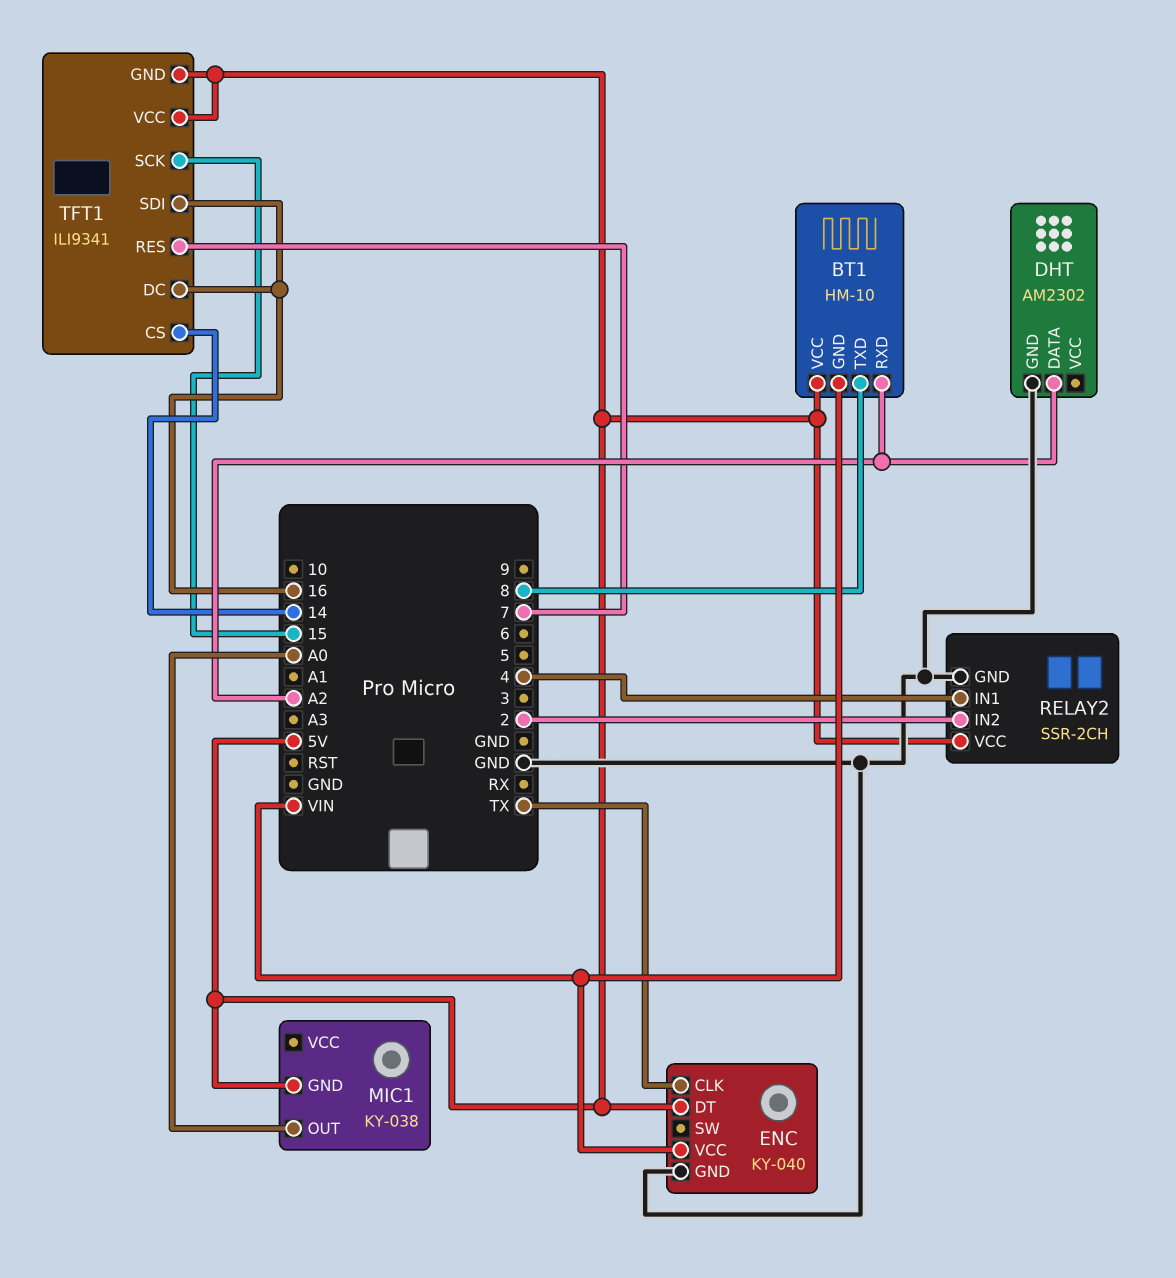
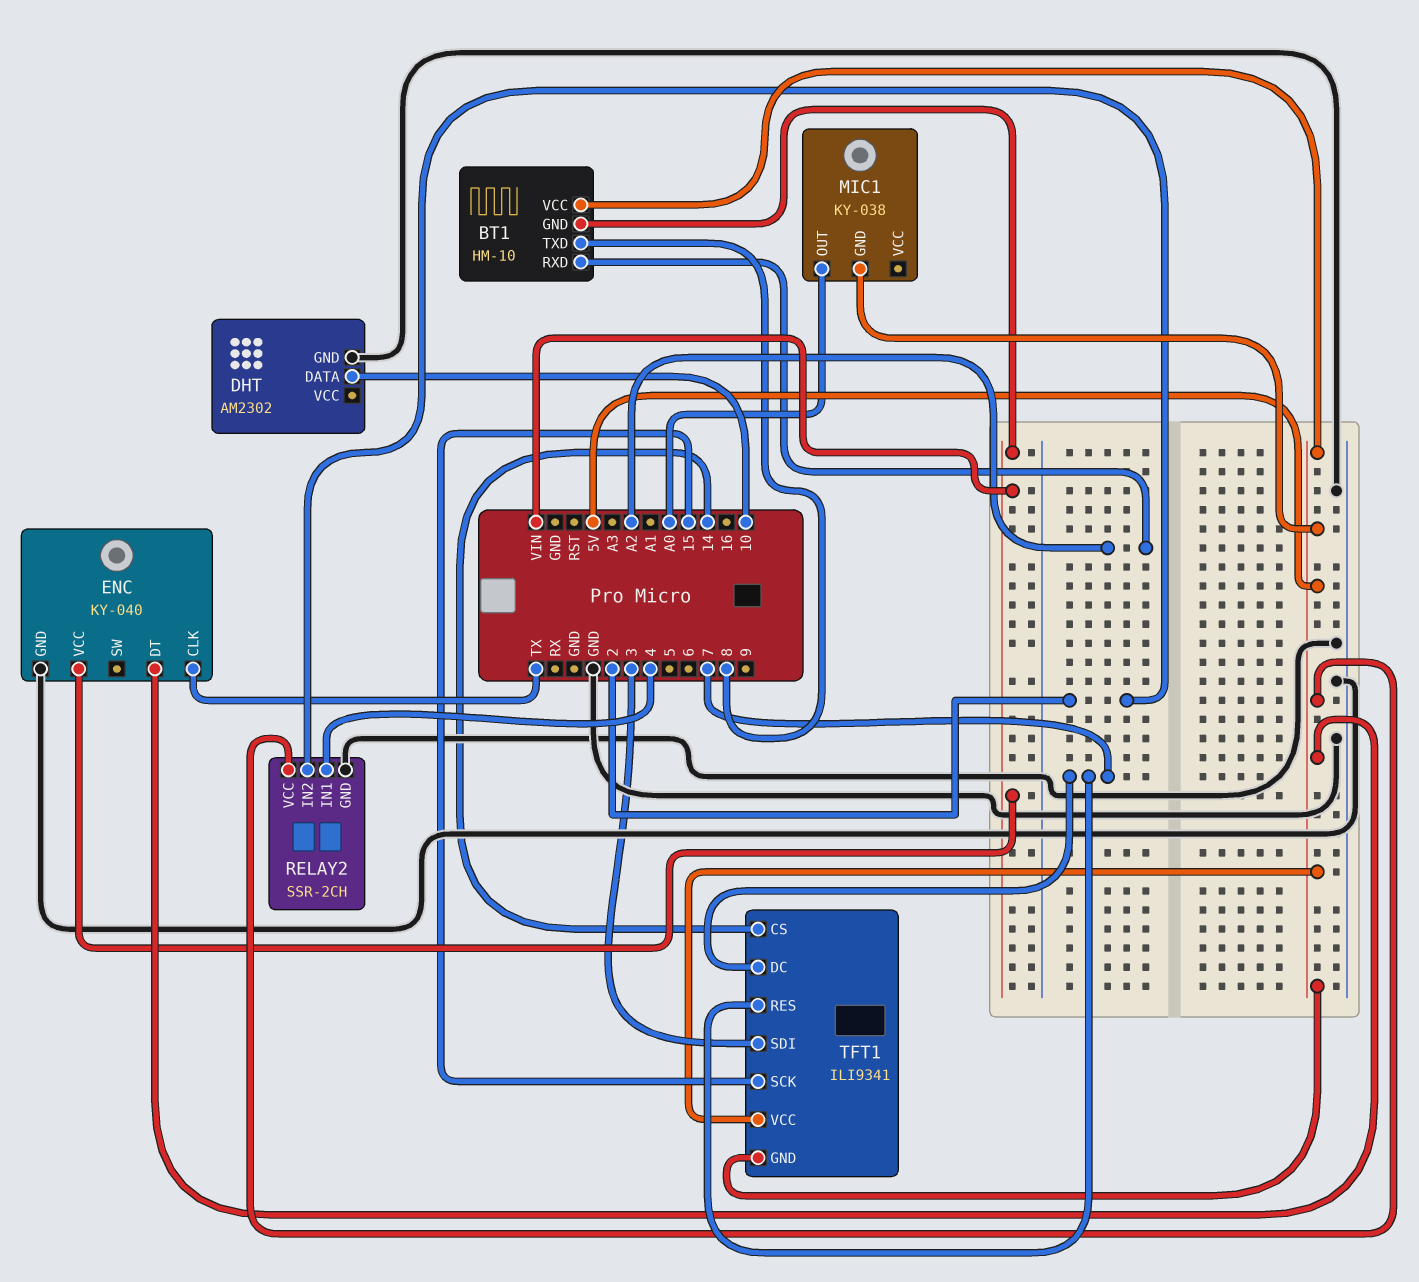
DHT pin DATA: A2 -> 10
TFT1 pin DC: 16 -> 7
TFT1 pin SDI: 16 -> 3

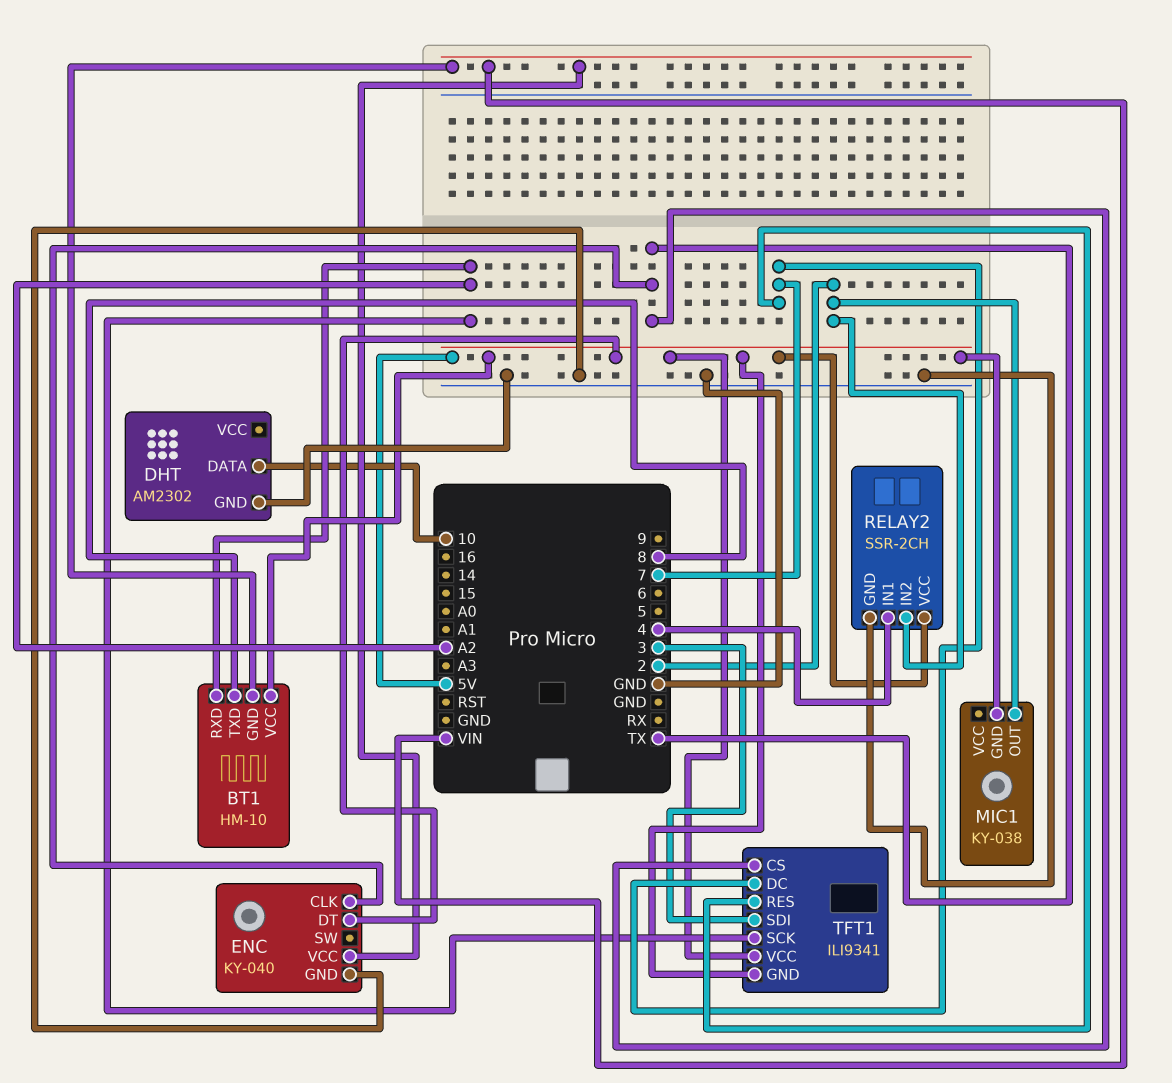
MIC1 pin OUT: A0 -> 2
TFT1 pin CS: 14 -> TX
TFT1 pin SCK: 15 -> A2

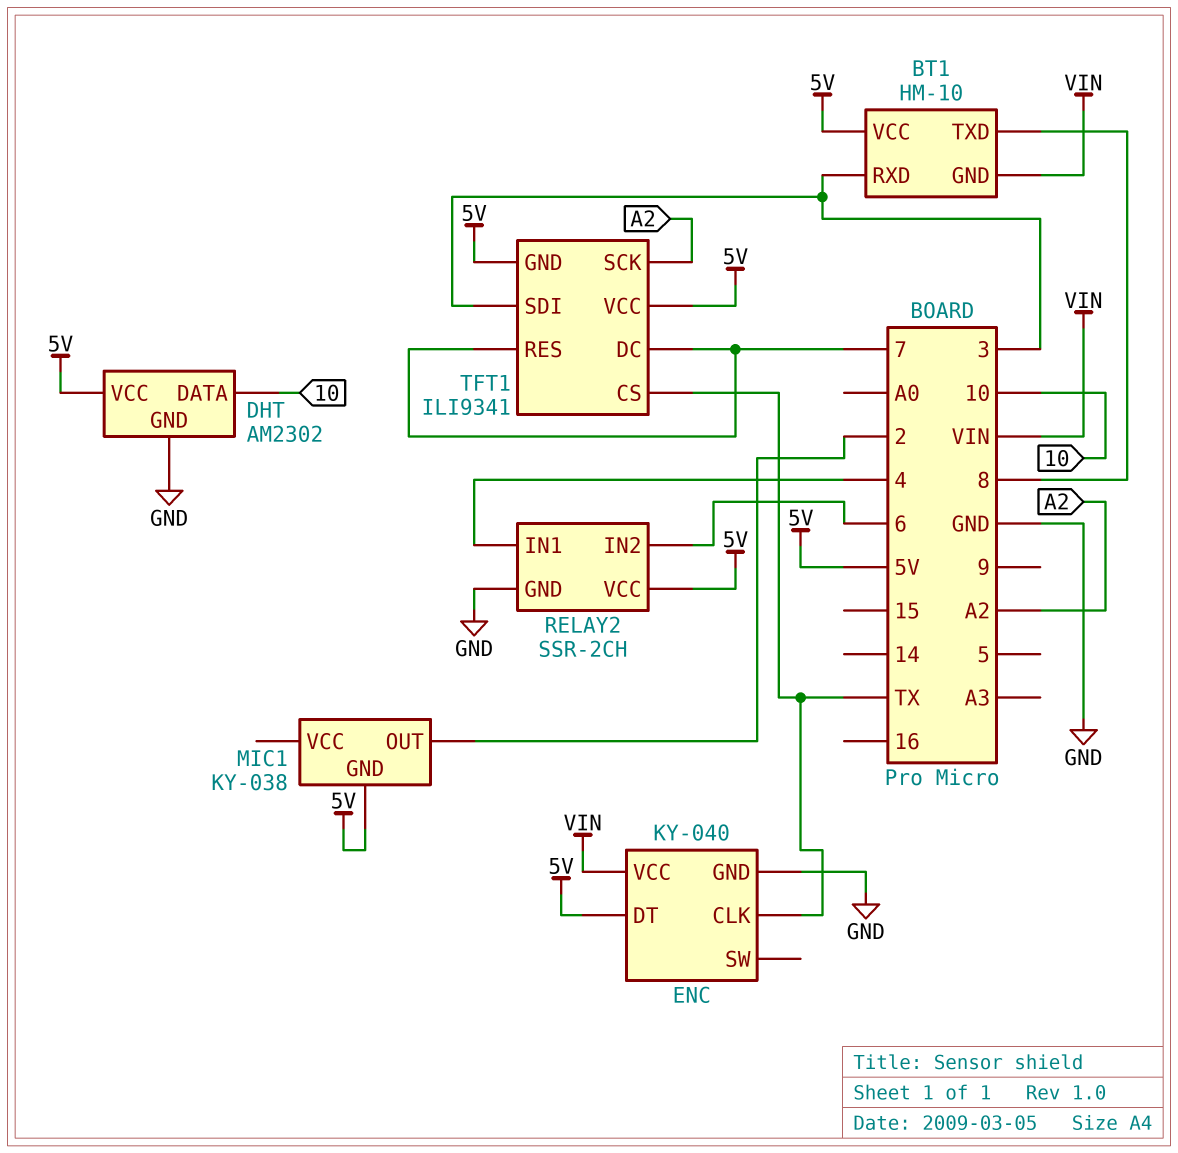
BT1 pin RXD: A2 -> 3
DHT pin VCC: none -> 5V
RELAY2 pin IN2: 2 -> 6

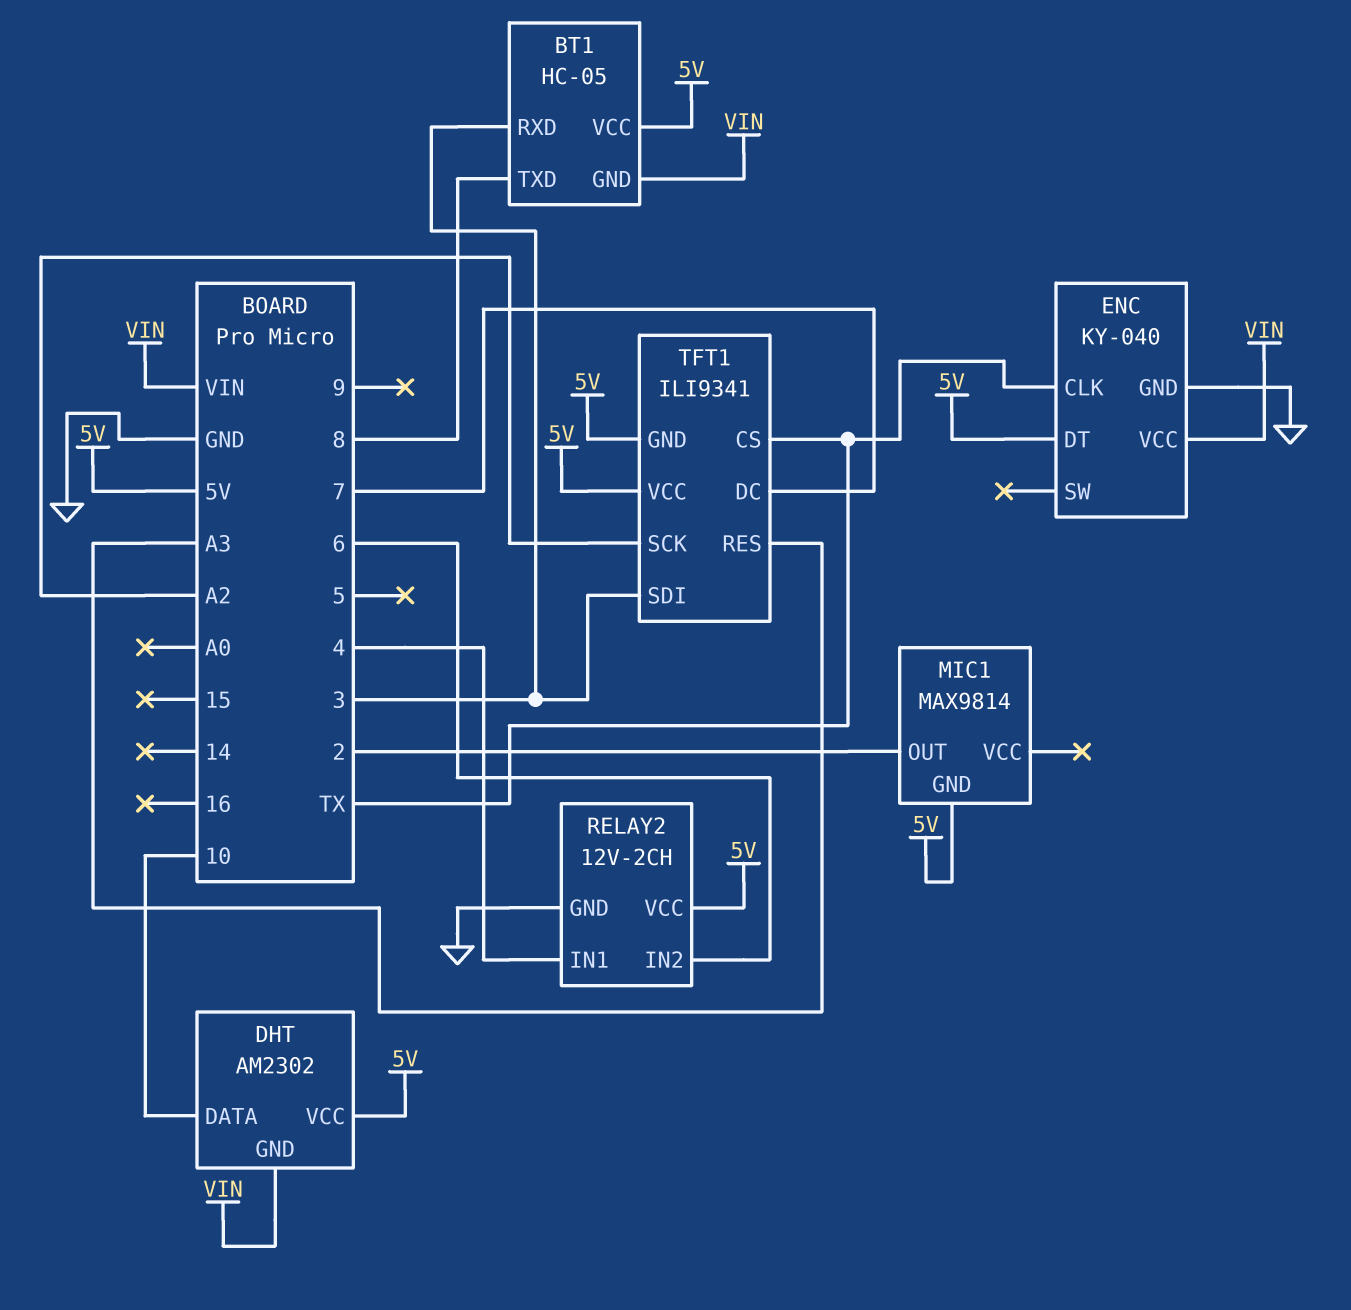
BT1: HM-10 -> HC-05
DHT pin GND: GND -> VIN
MIC1: KY-038 -> MAX9814
RELAY2: SSR-2CH -> 12V-2CH
TFT1 pin RES: 7 -> A3

